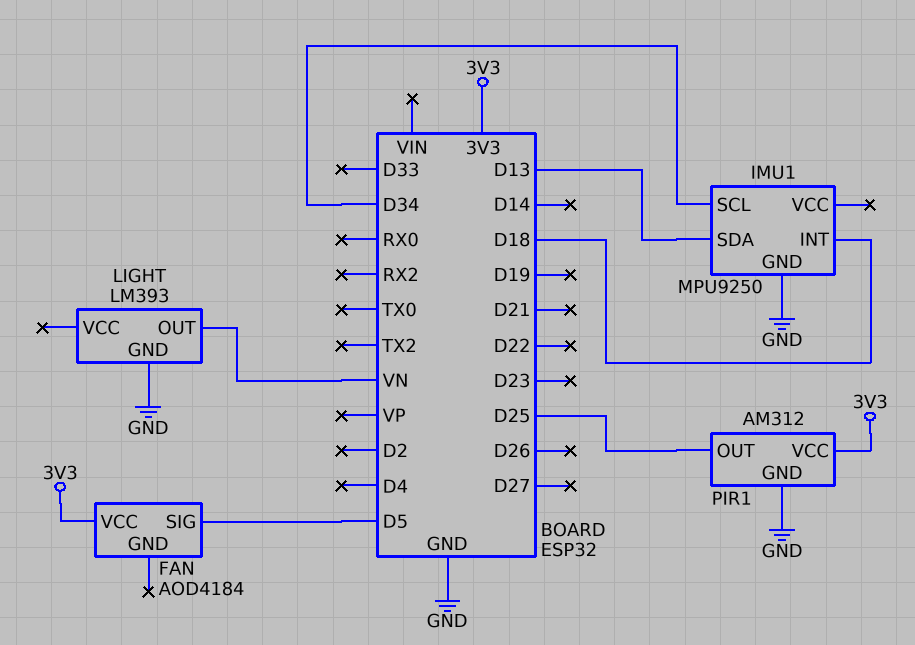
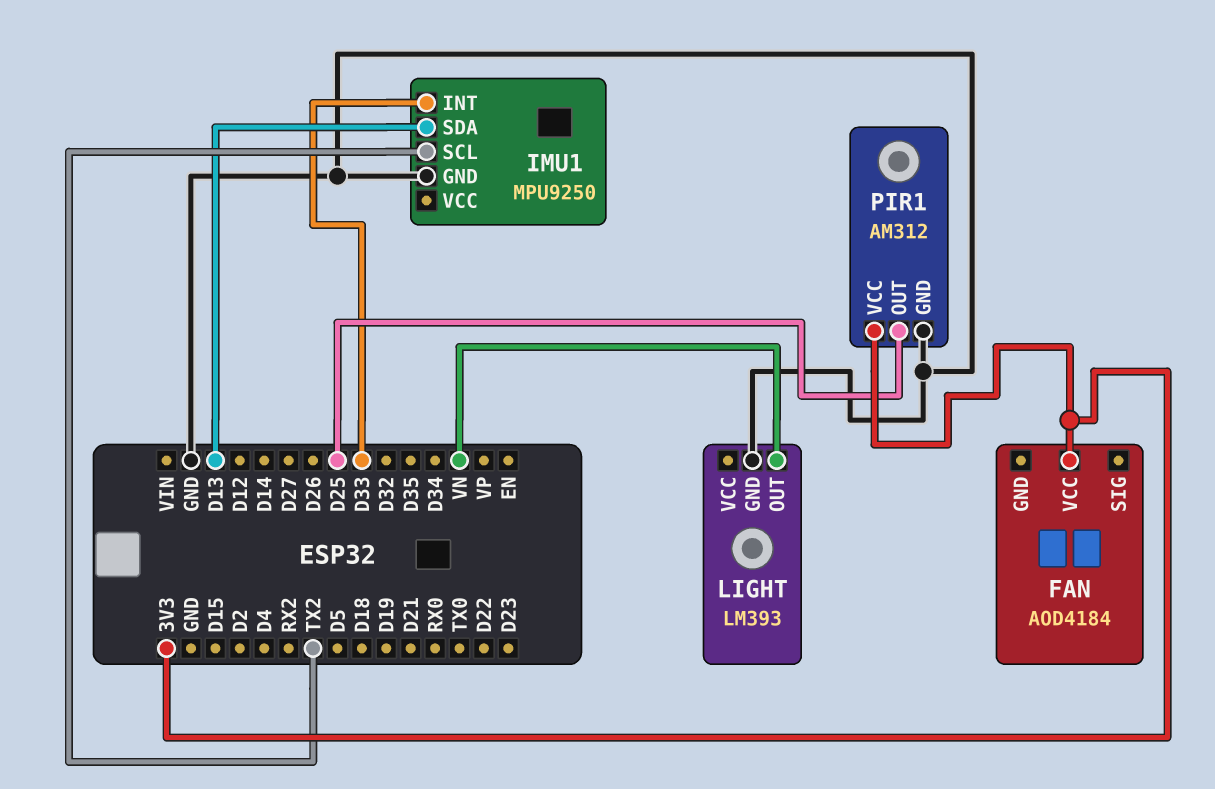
FAN pin SIG: D5 -> none
IMU1 pin INT: D18 -> D33
IMU1 pin SCL: D34 -> TX2

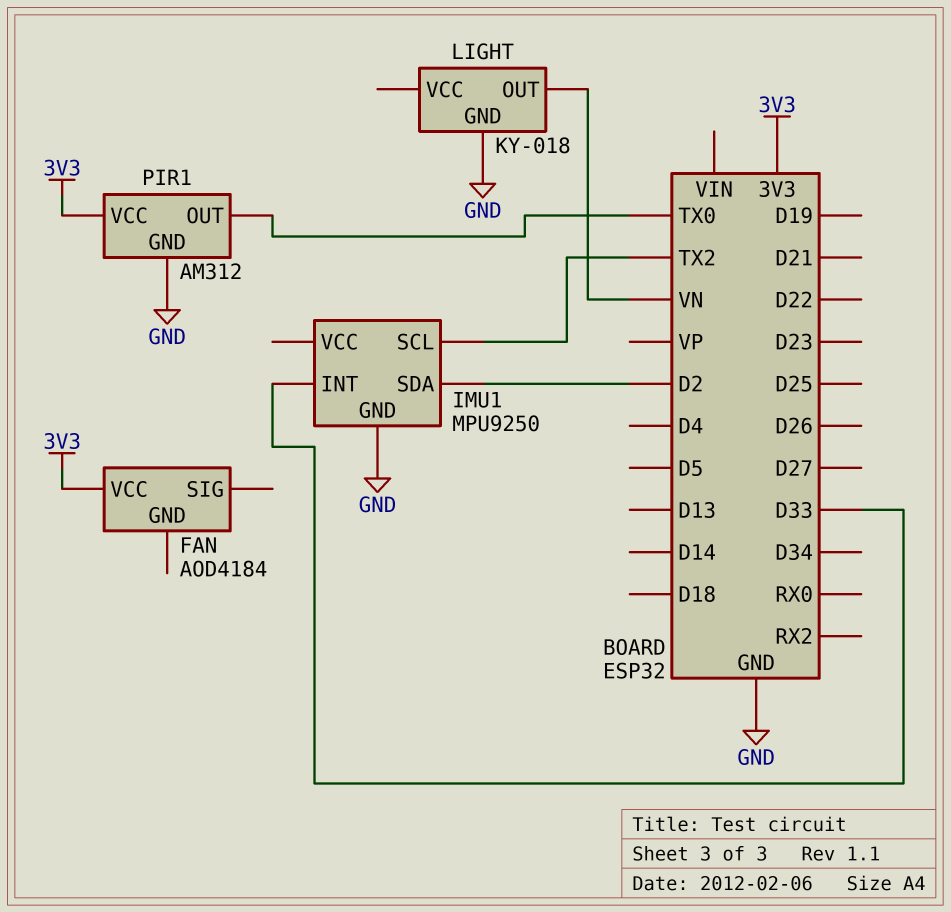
IMU1 pin SDA: D13 -> D2
LIGHT: LM393 -> KY-018
PIR1 pin OUT: D25 -> TX0

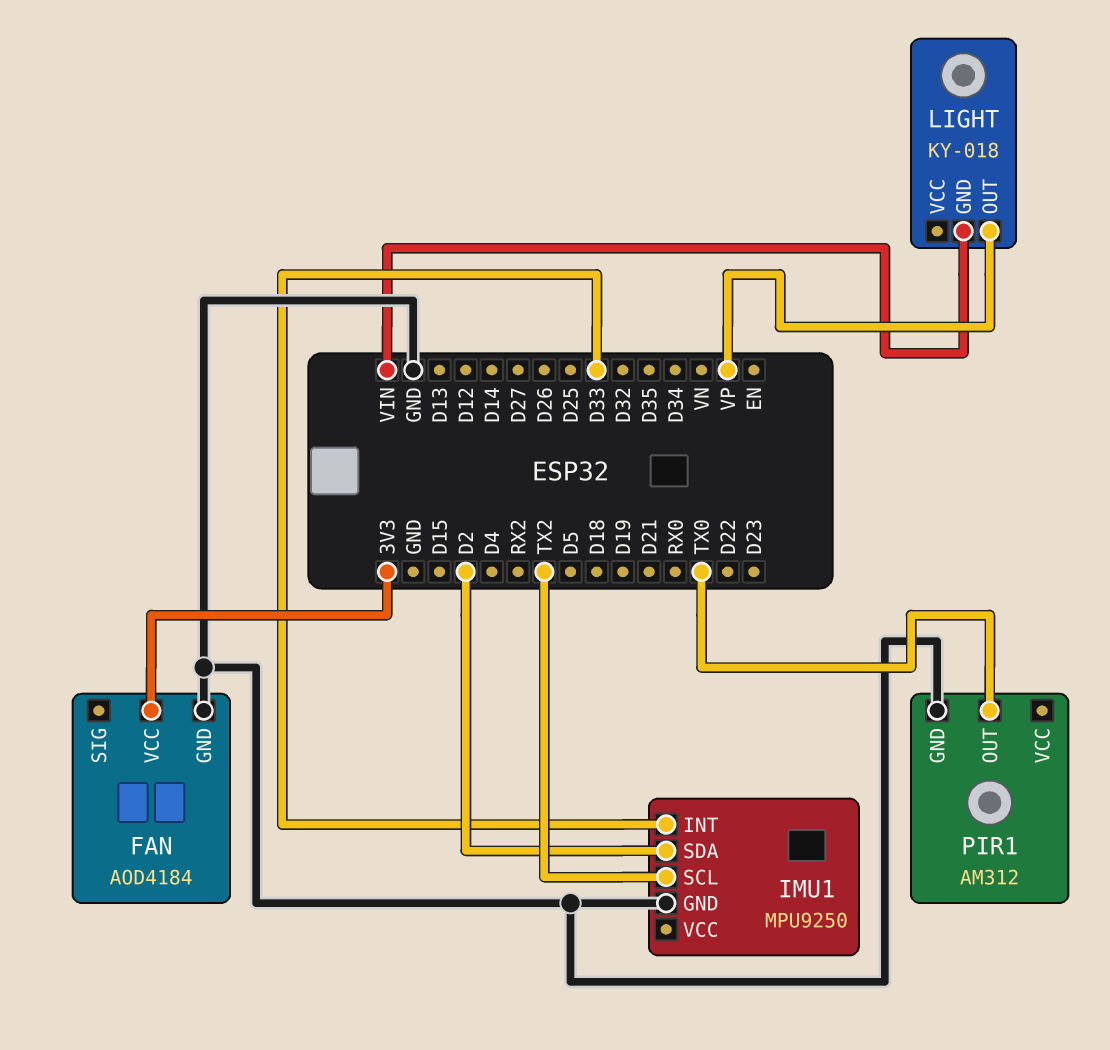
FAN pin GND: none -> GND
LIGHT pin GND: GND -> VIN
LIGHT pin OUT: VN -> VP
PIR1 pin VCC: 3V3 -> none

